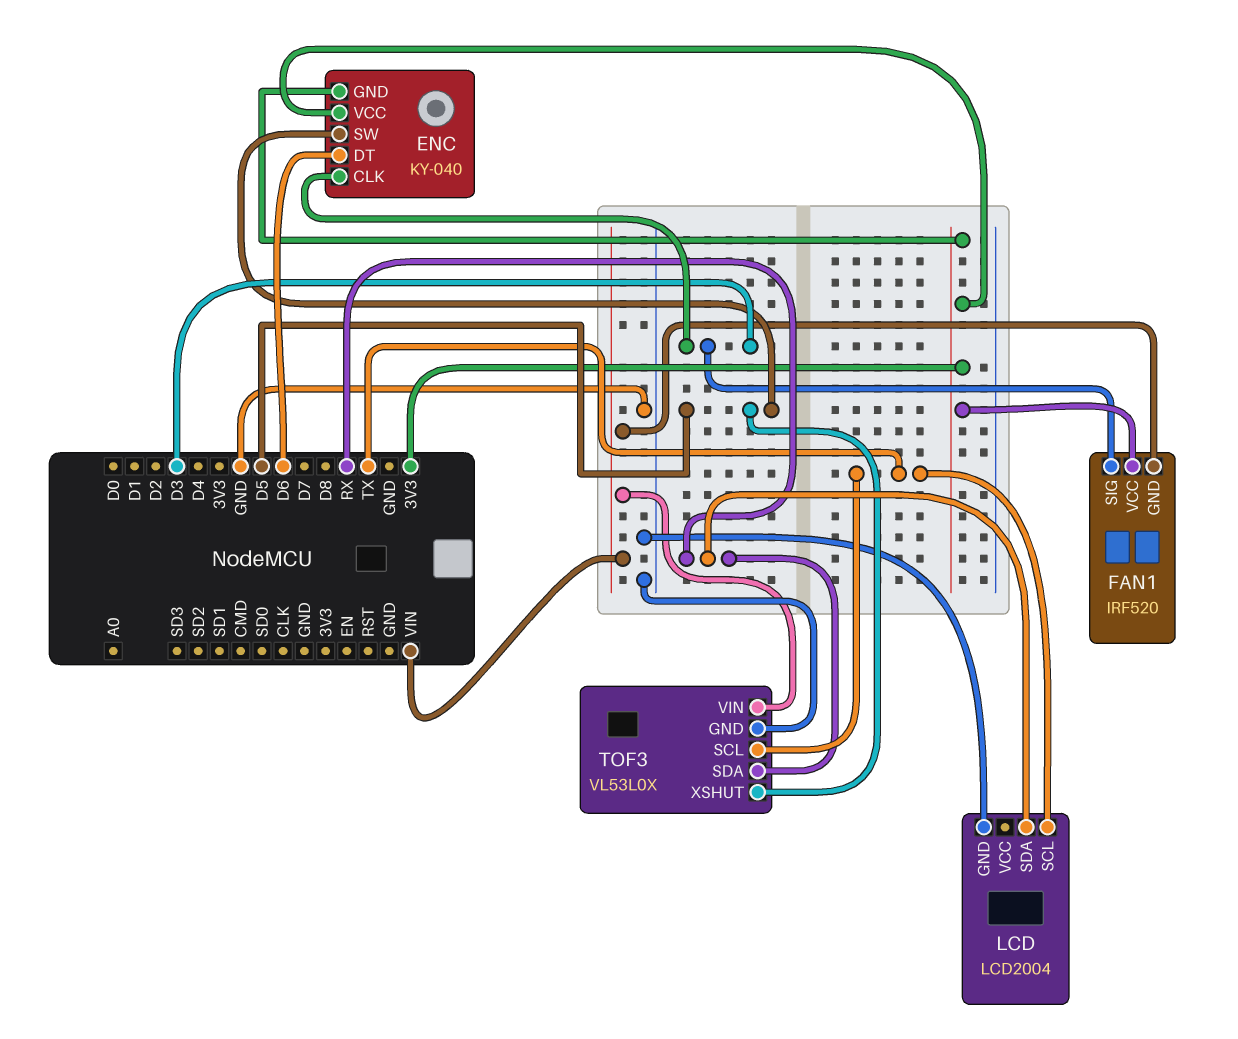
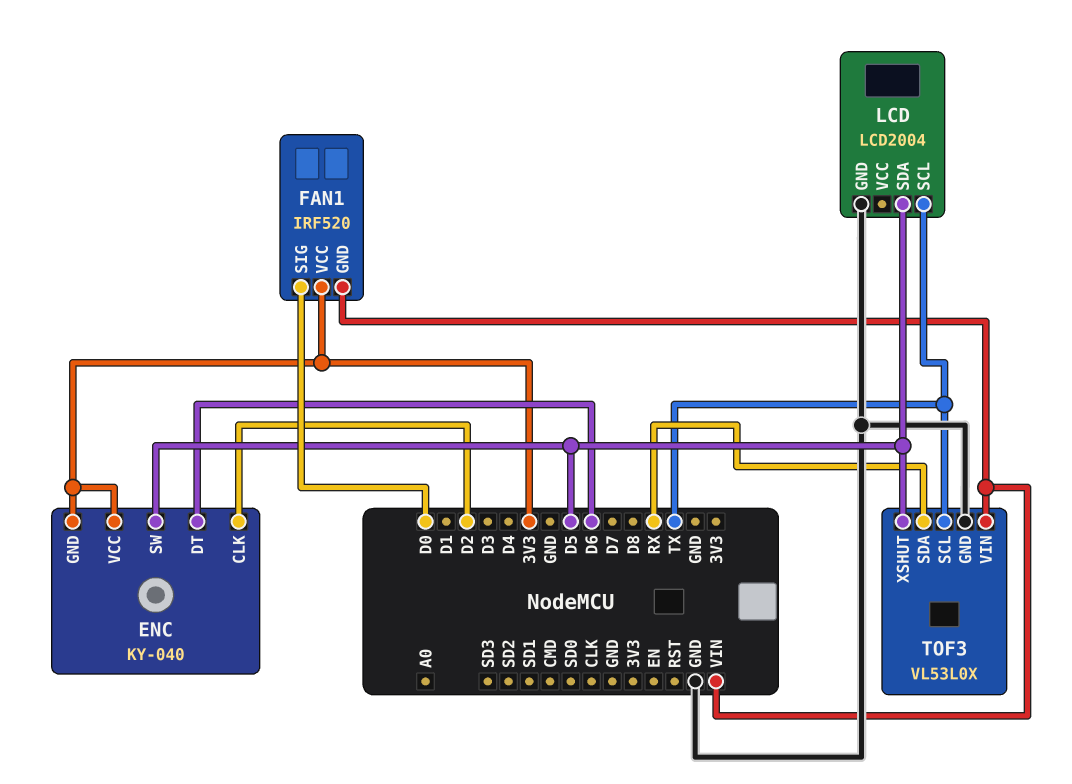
ENC pin CLK: D3 -> D2
FAN1 pin SIG: D3 -> D0
LCD pin SDA: RX -> D5

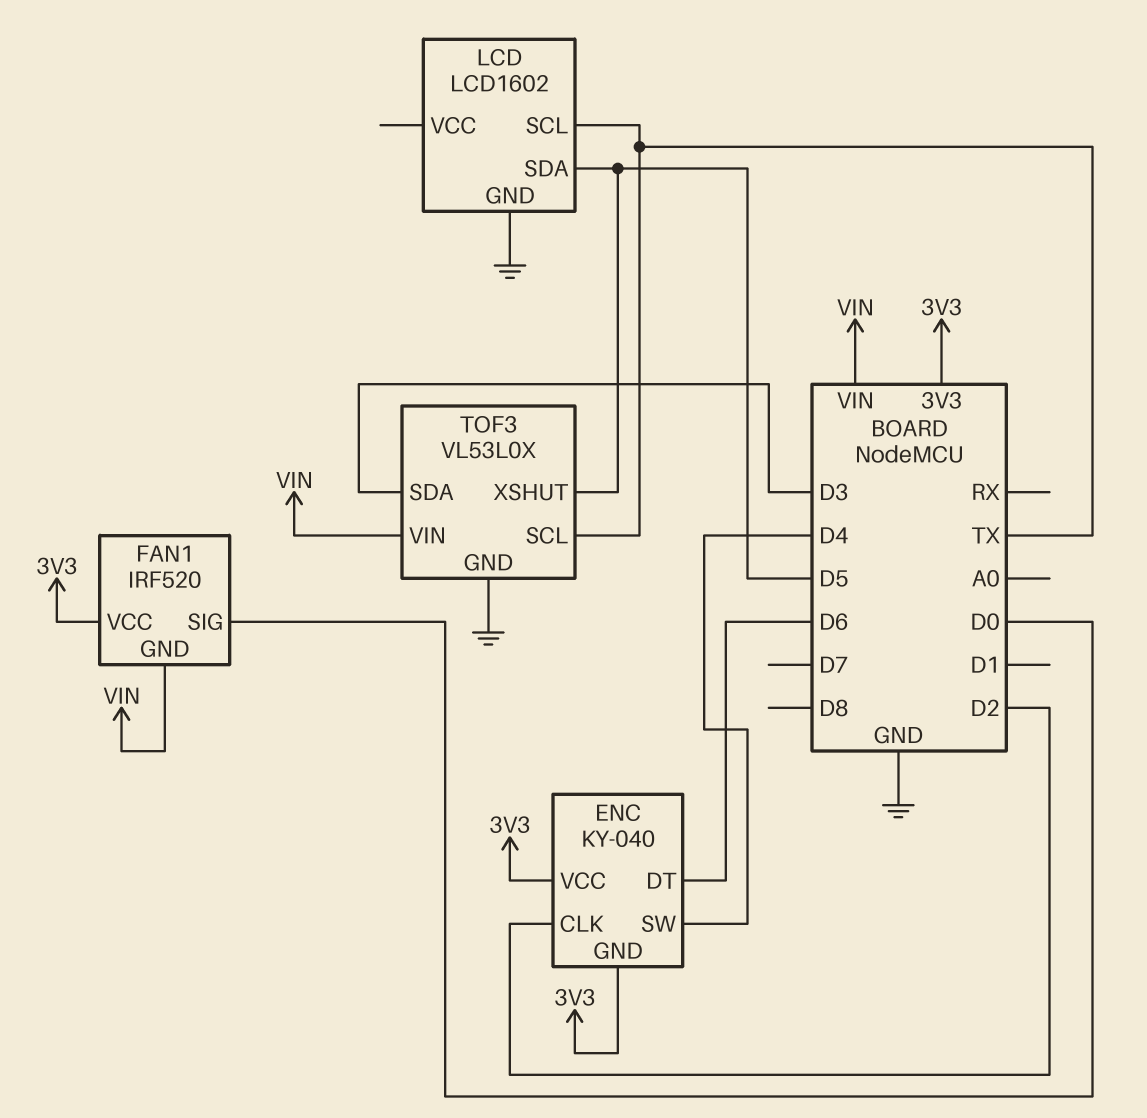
ENC pin SW: D5 -> D4
LCD: LCD2004 -> LCD1602
TOF3 pin SDA: RX -> D3

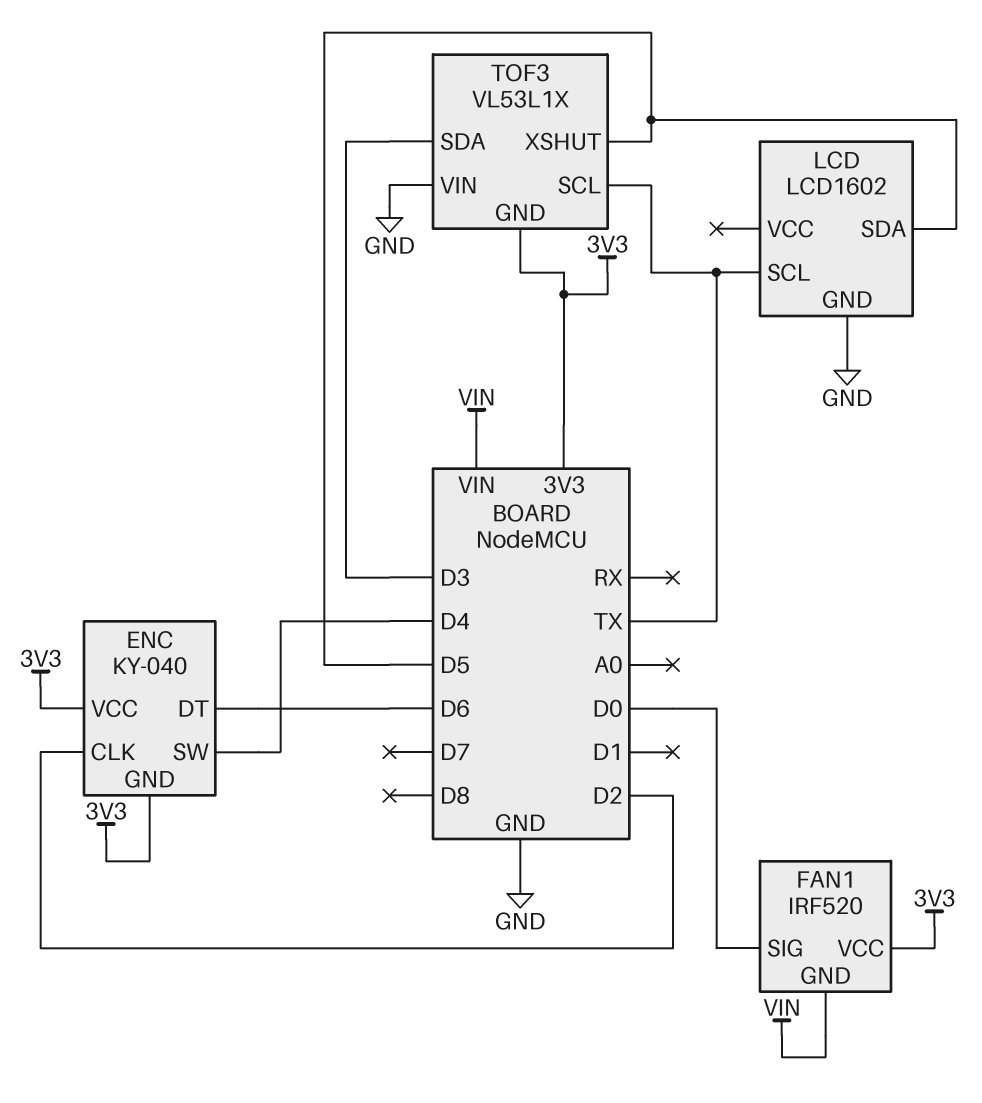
TOF3: VL53L0X -> VL53L1X
TOF3 pin GND: GND -> 3V3
TOF3 pin VIN: VIN -> GND

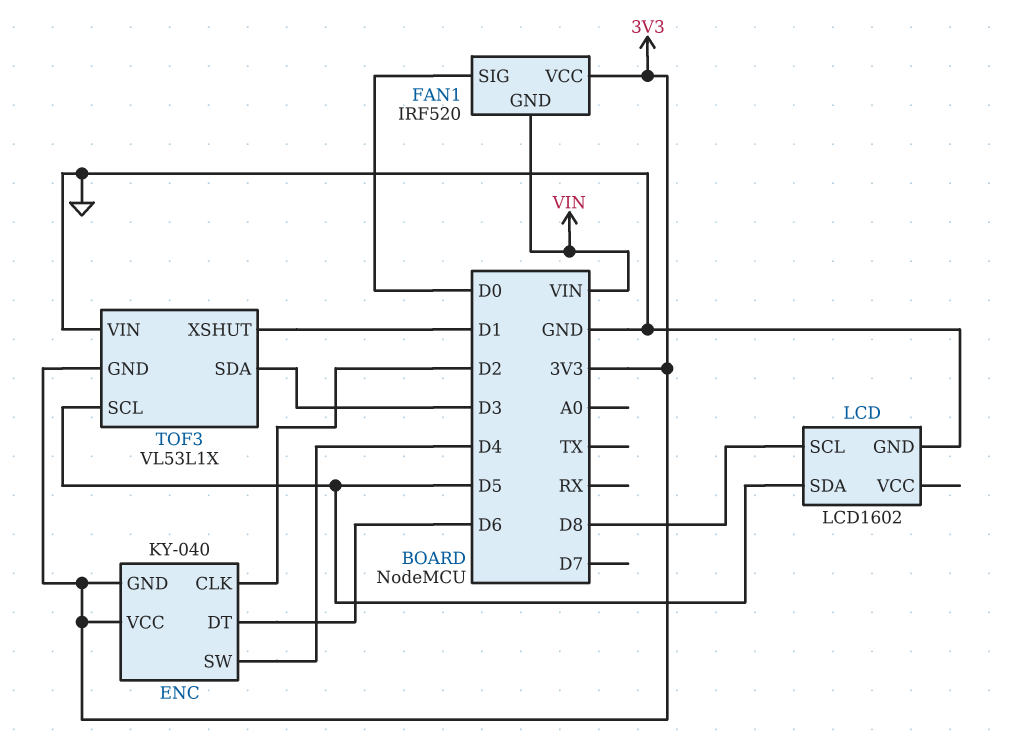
LCD pin SCL: TX -> D8
TOF3 pin SCL: TX -> D5
TOF3 pin XSHUT: D5 -> D1

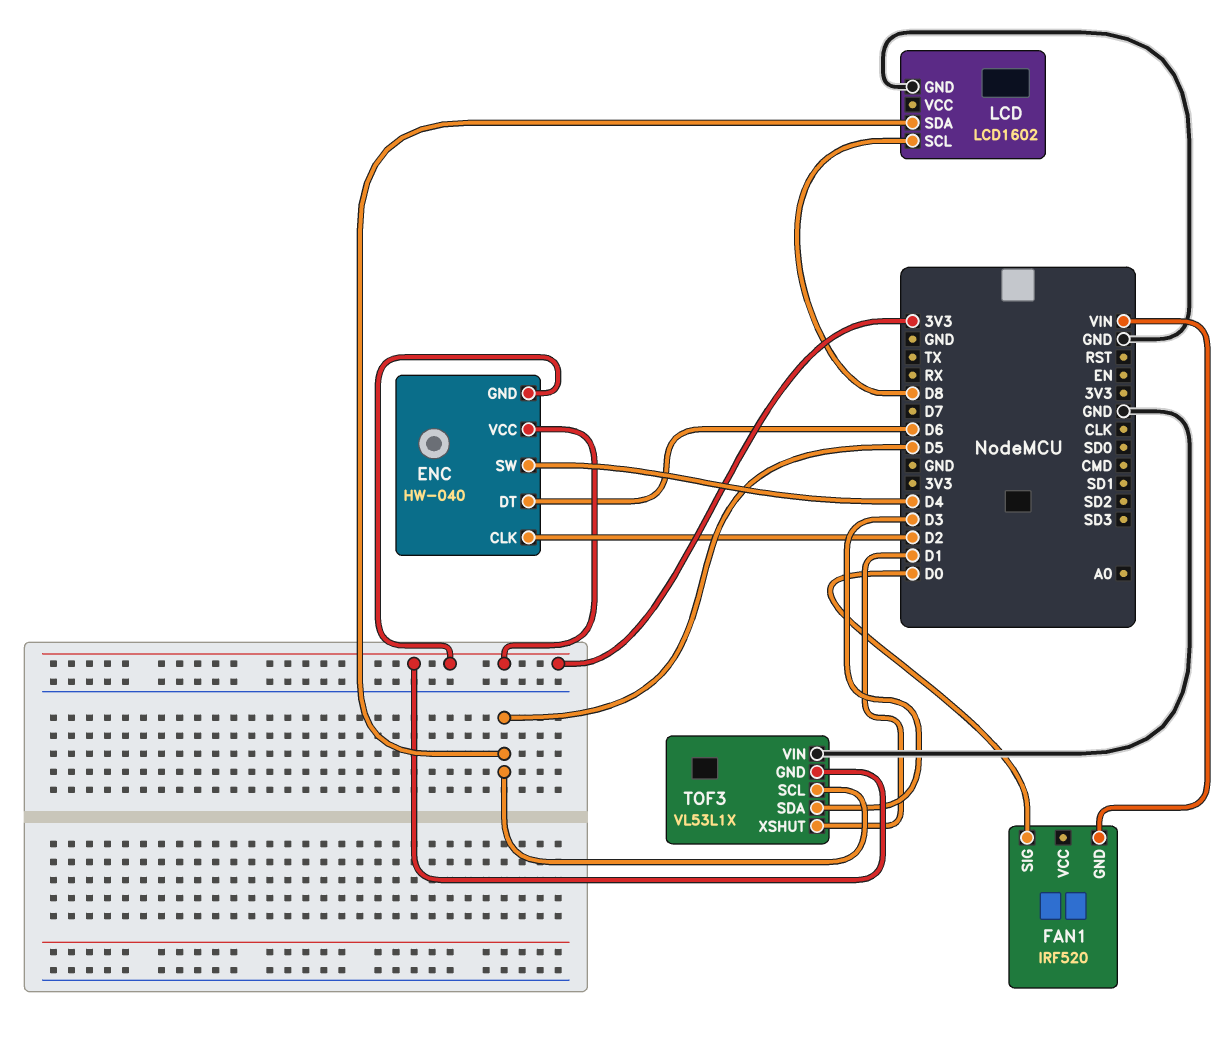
ENC: KY-040 -> HW-040
FAN1 pin VCC: 3V3 -> none

